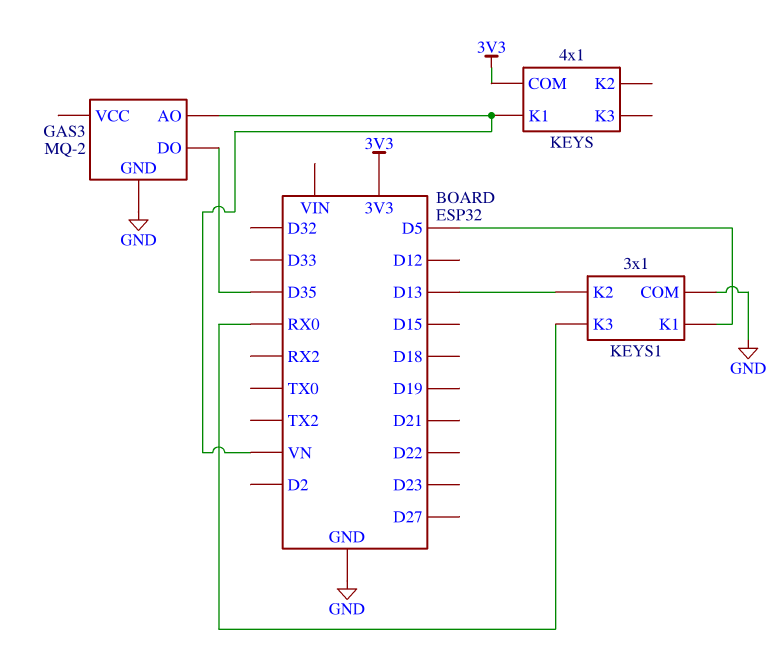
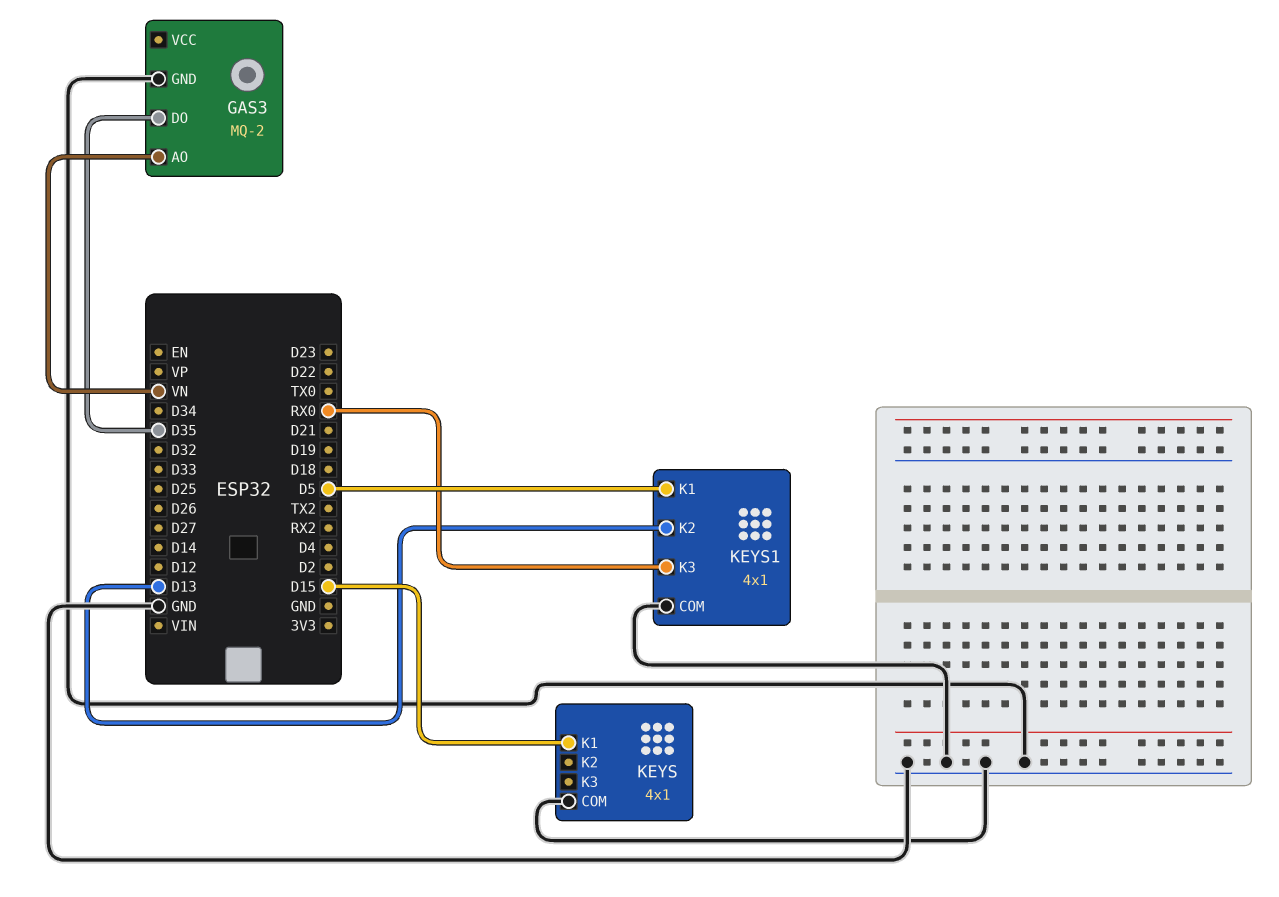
KEYS pin COM: 3V3 -> GND
KEYS pin K1: VN -> D15
KEYS1: 3x1 -> 4x1

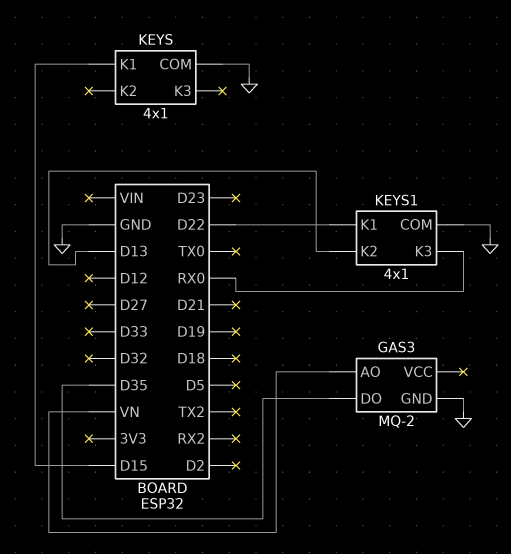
KEYS1 pin K1: D5 -> D22

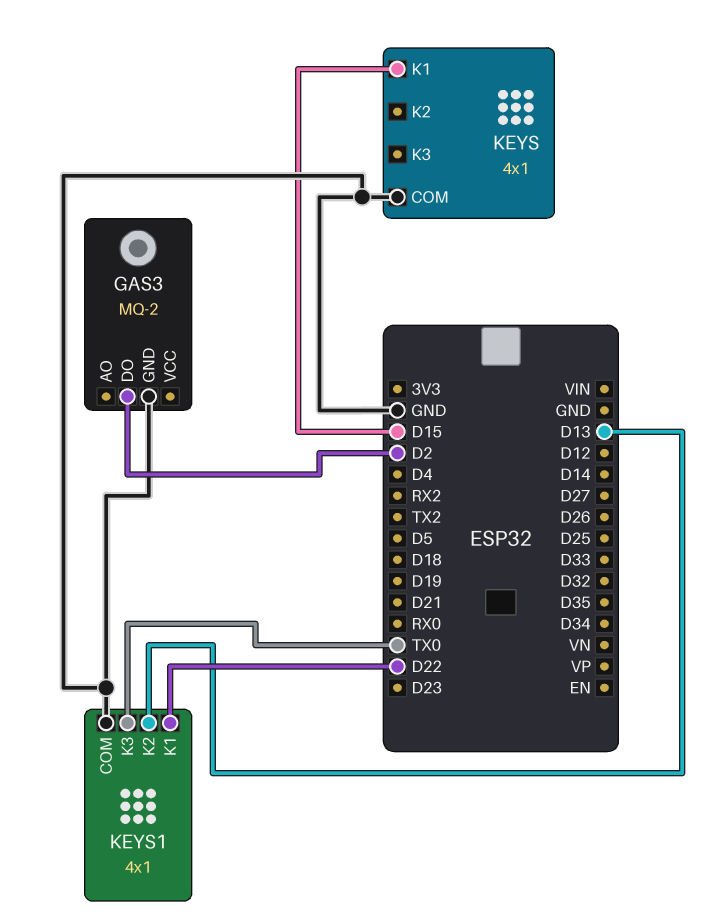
GAS3 pin AO: VN -> none
GAS3 pin DO: D35 -> D2
KEYS1 pin K3: RX0 -> TX0

